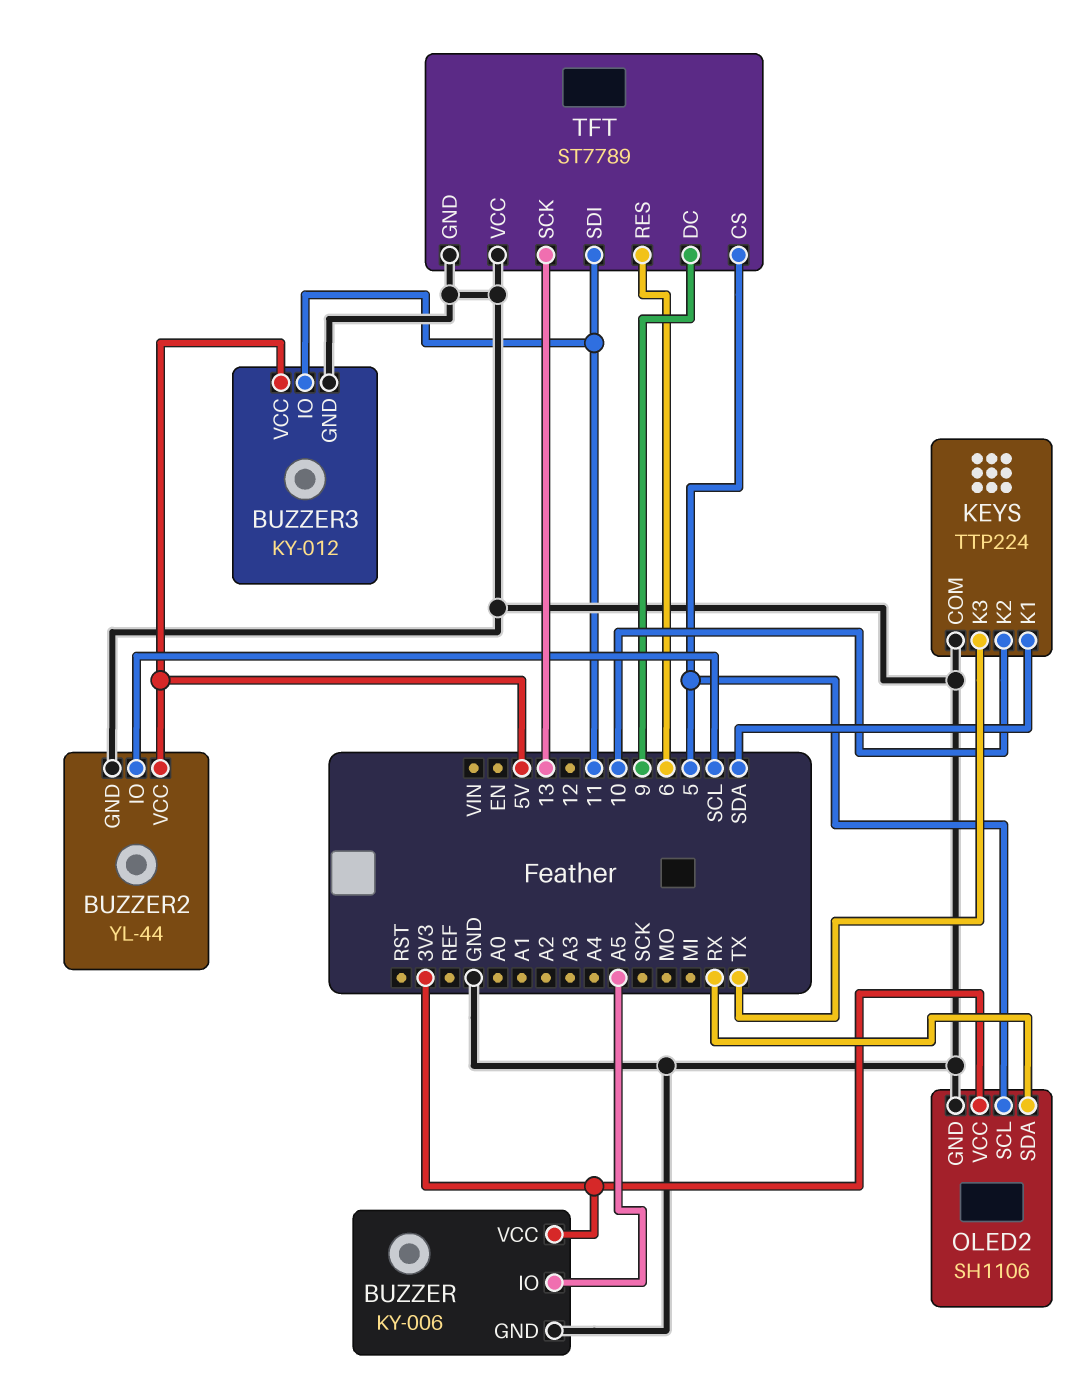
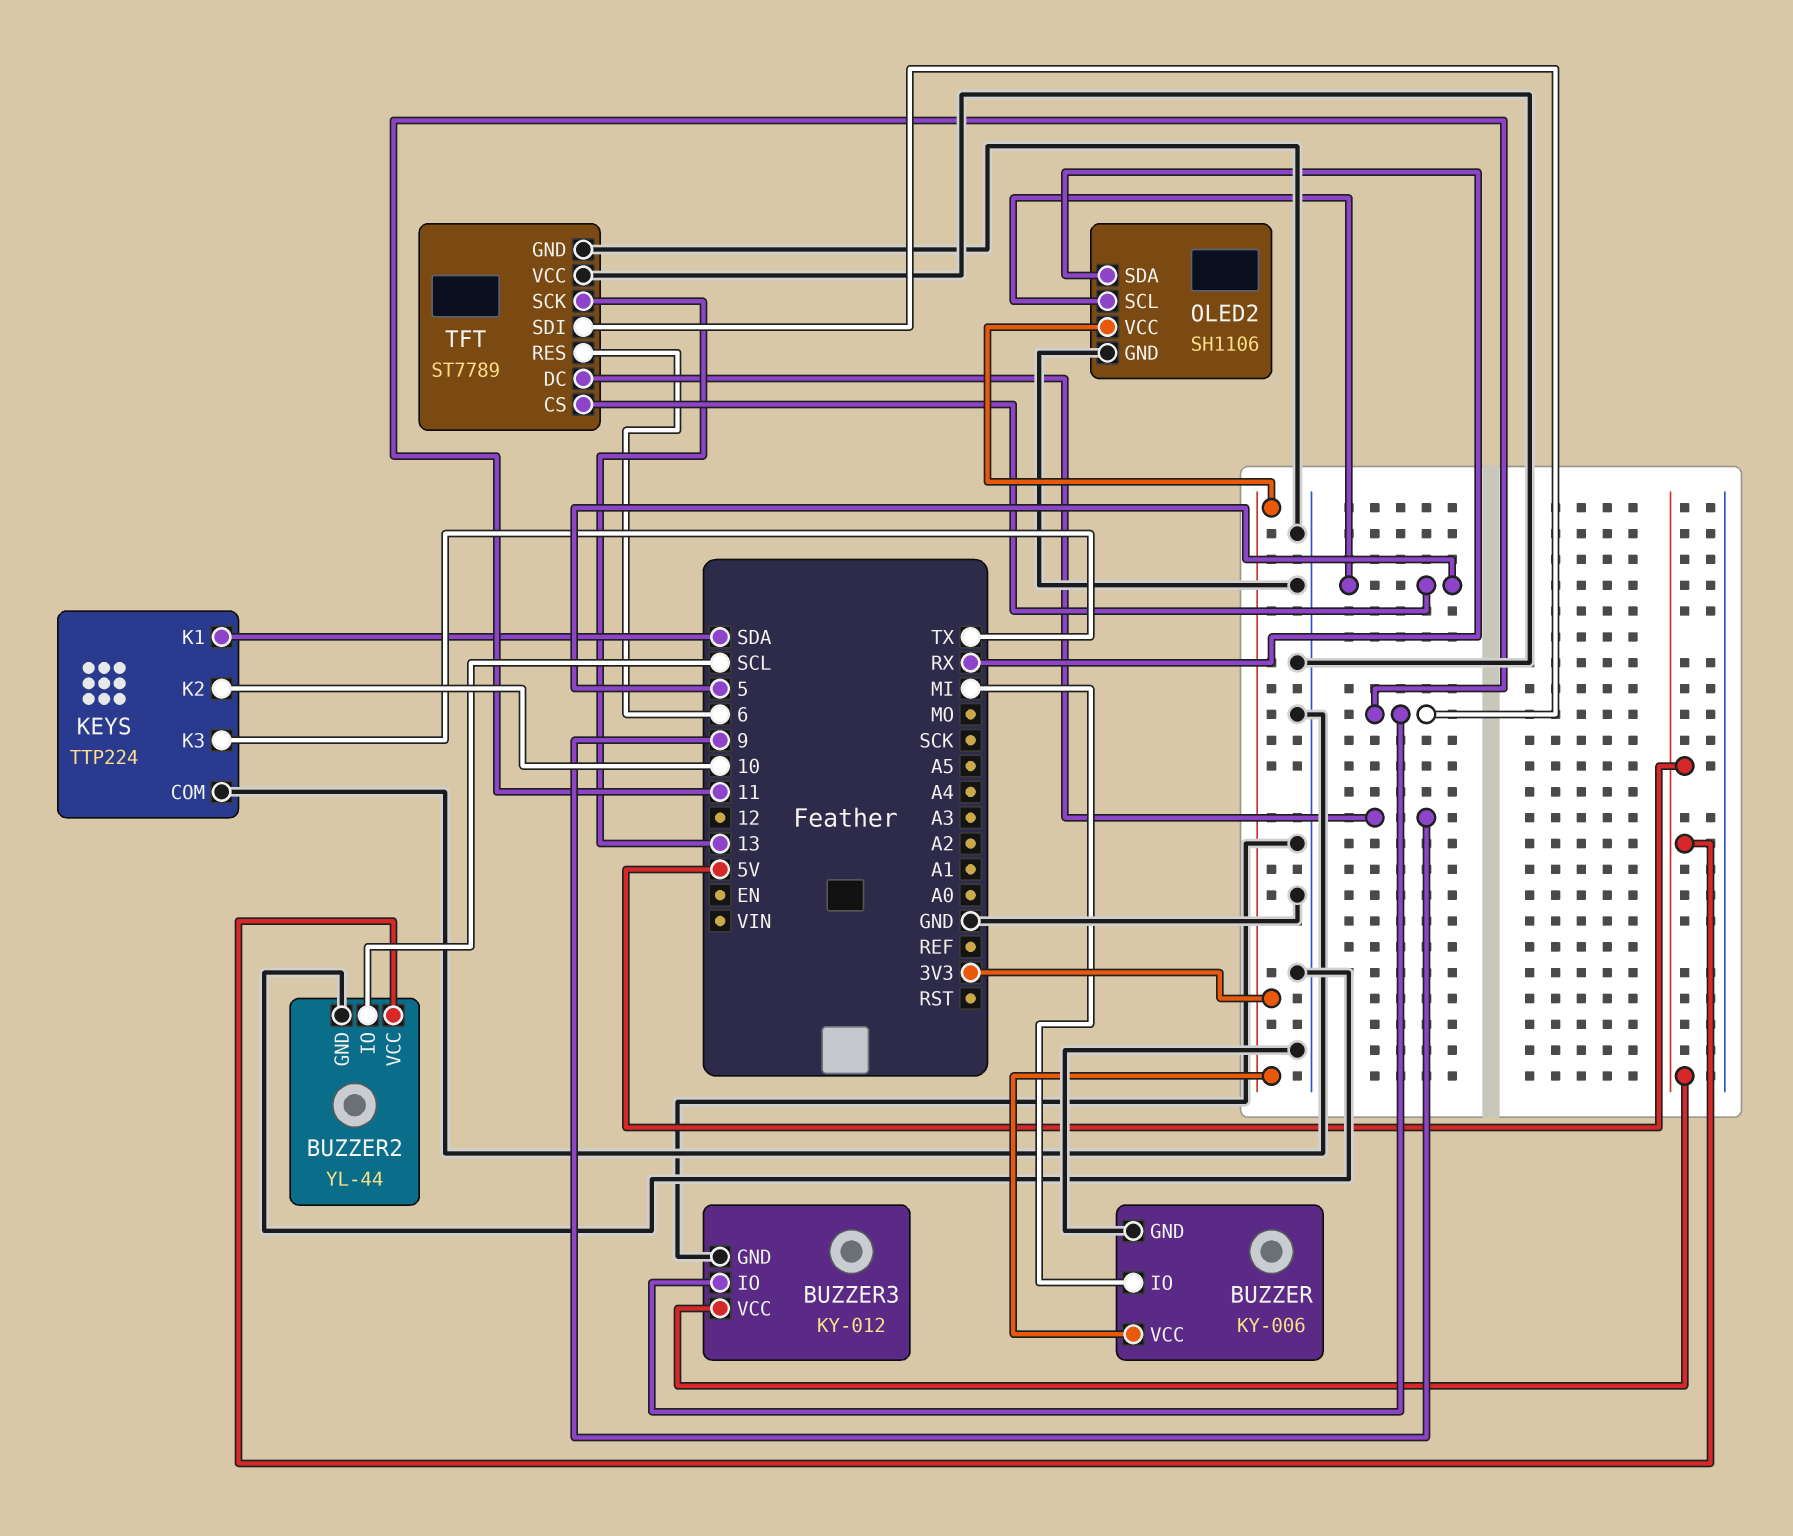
BUZZER pin IO: A5 -> MI

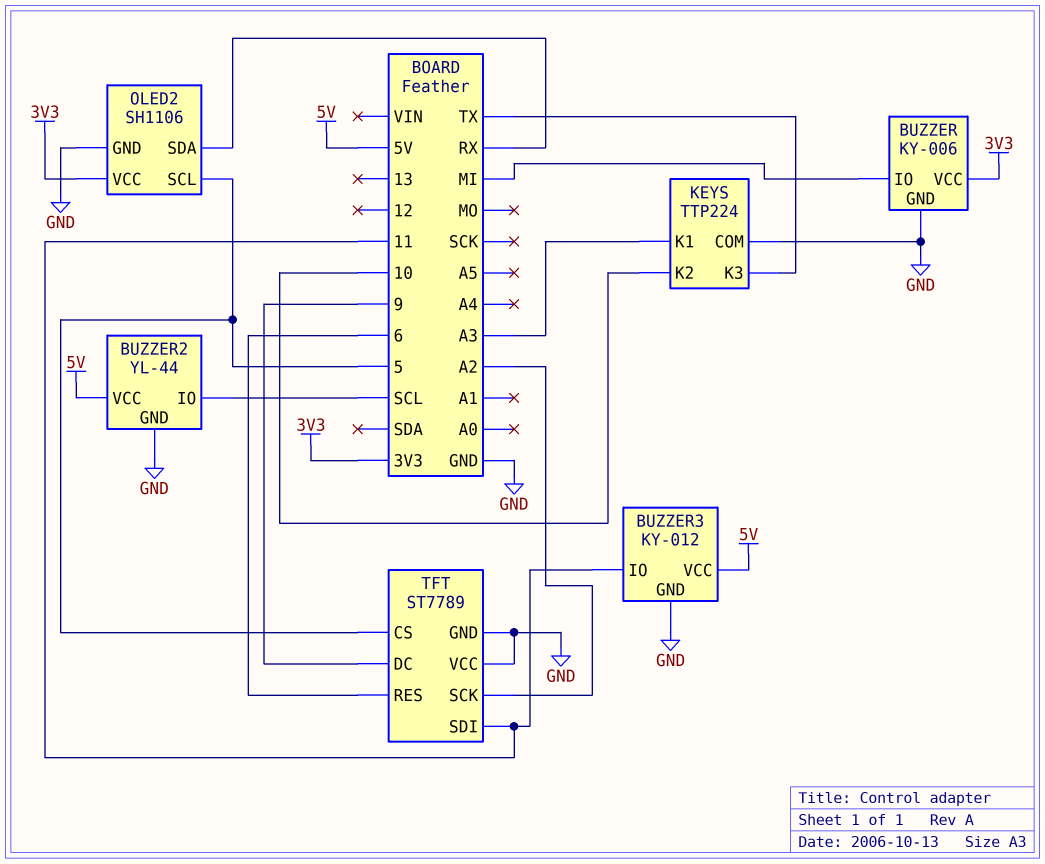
KEYS pin K1: SDA -> A3
TFT pin SCK: 13 -> A2

